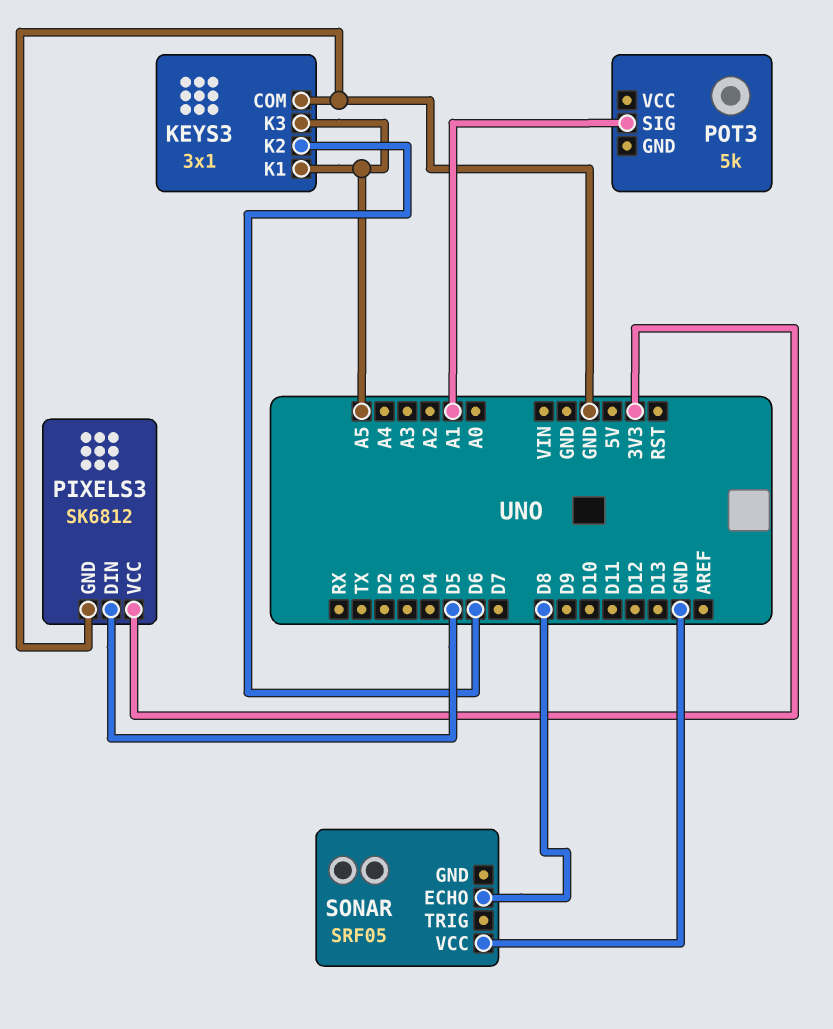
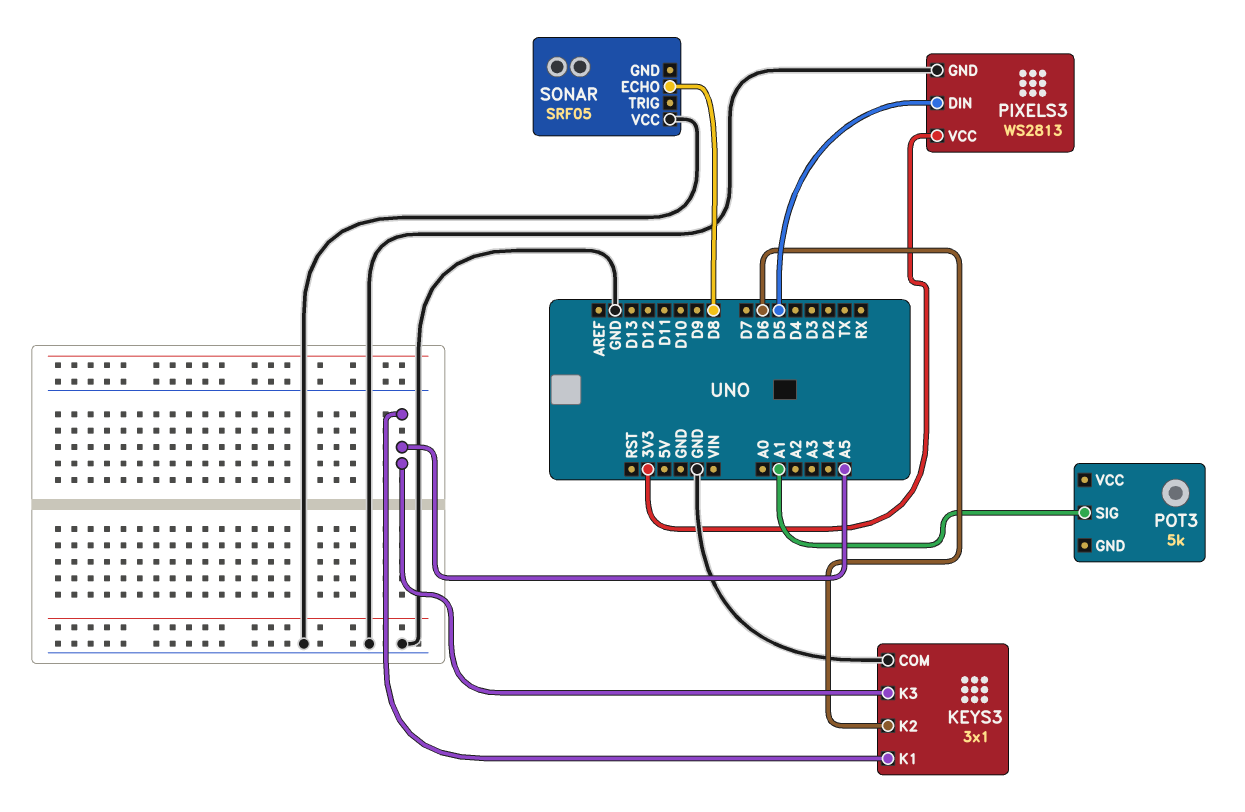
PIXELS3: SK6812 -> WS2813

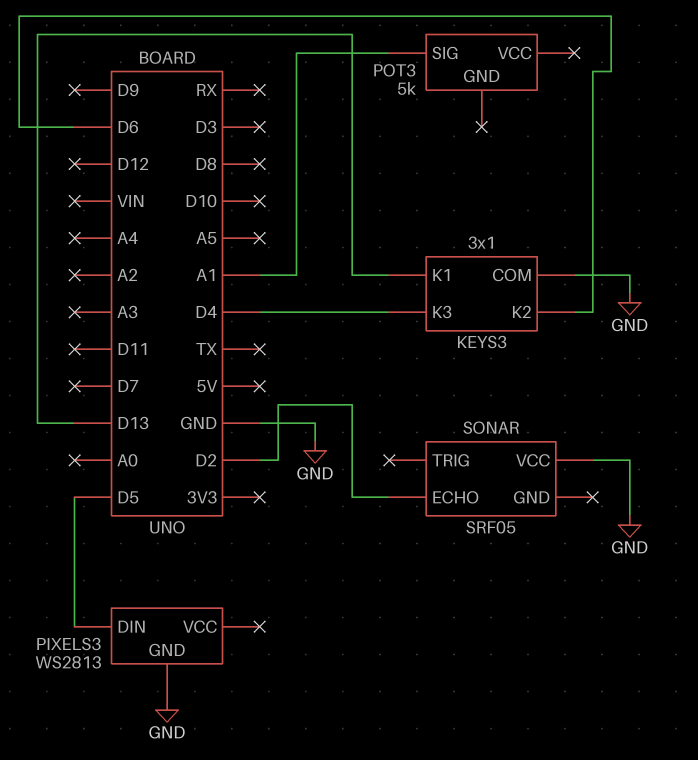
KEYS3 pin K1: A5 -> D13
KEYS3 pin K3: A5 -> D4
PIXELS3 pin VCC: 3V3 -> none
SONAR pin ECHO: D8 -> D2

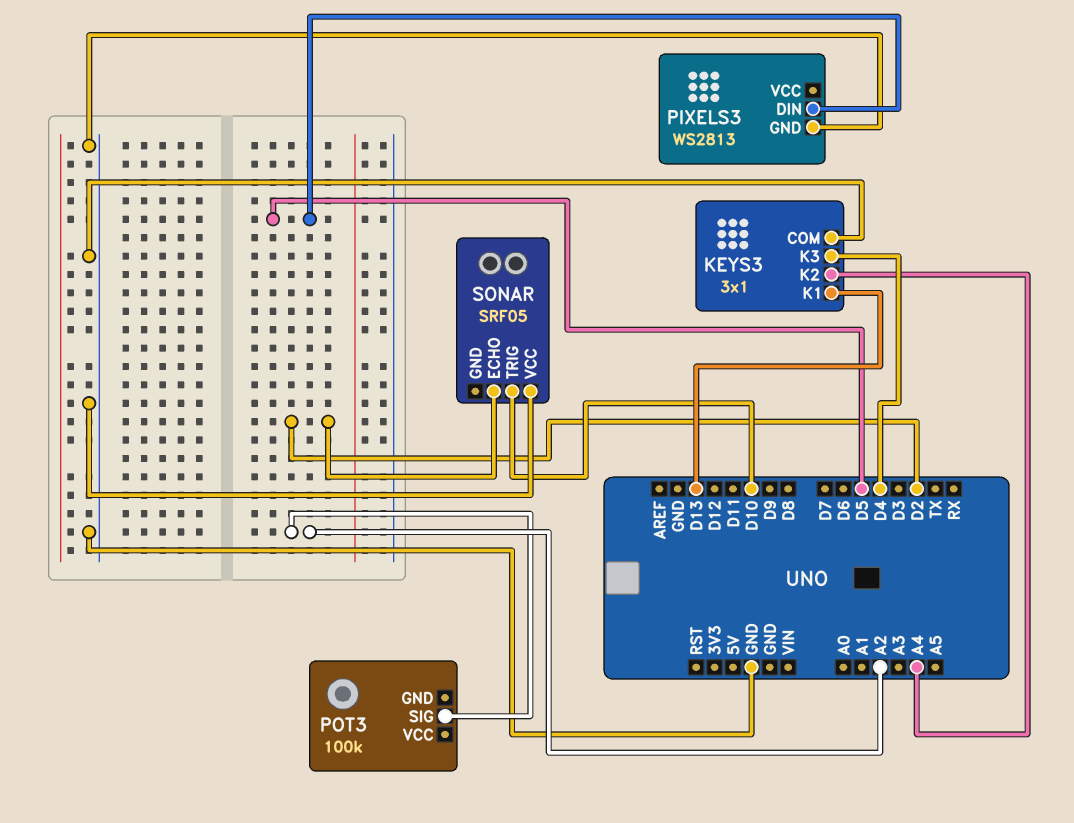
KEYS3 pin K2: D6 -> A4
POT3: 5k -> 100k
POT3 pin SIG: A1 -> A2
SONAR pin TRIG: none -> D10

